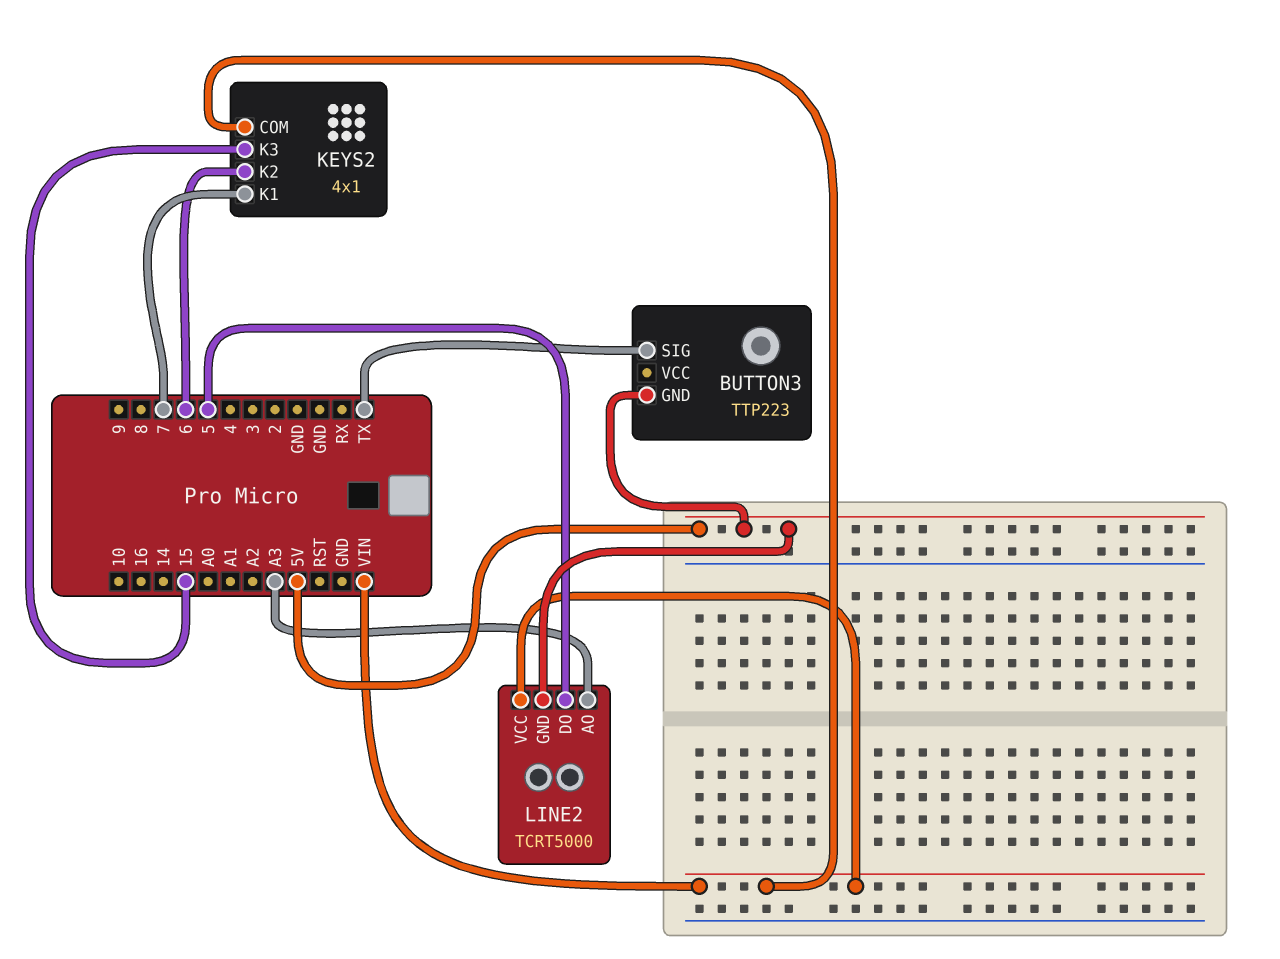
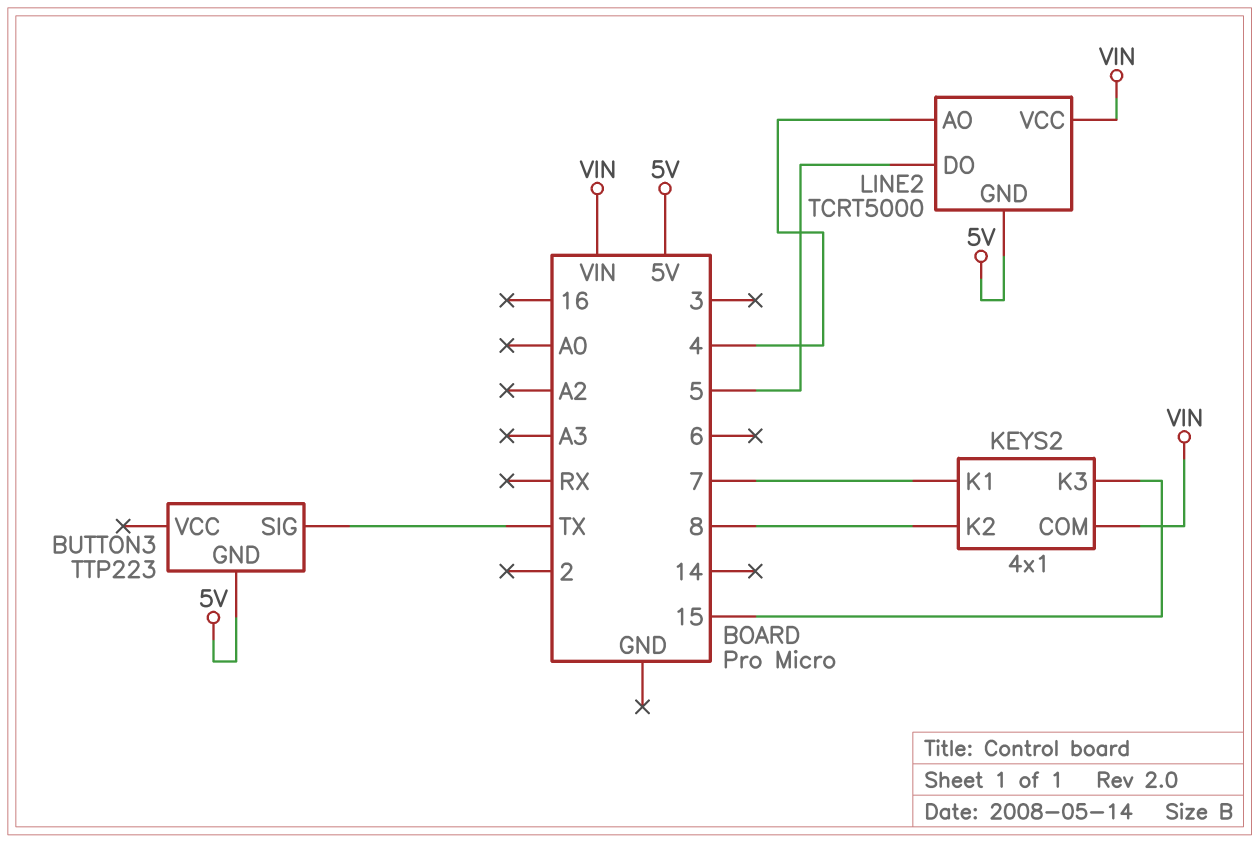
KEYS2 pin K2: 6 -> 8
LINE2 pin AO: A3 -> 4

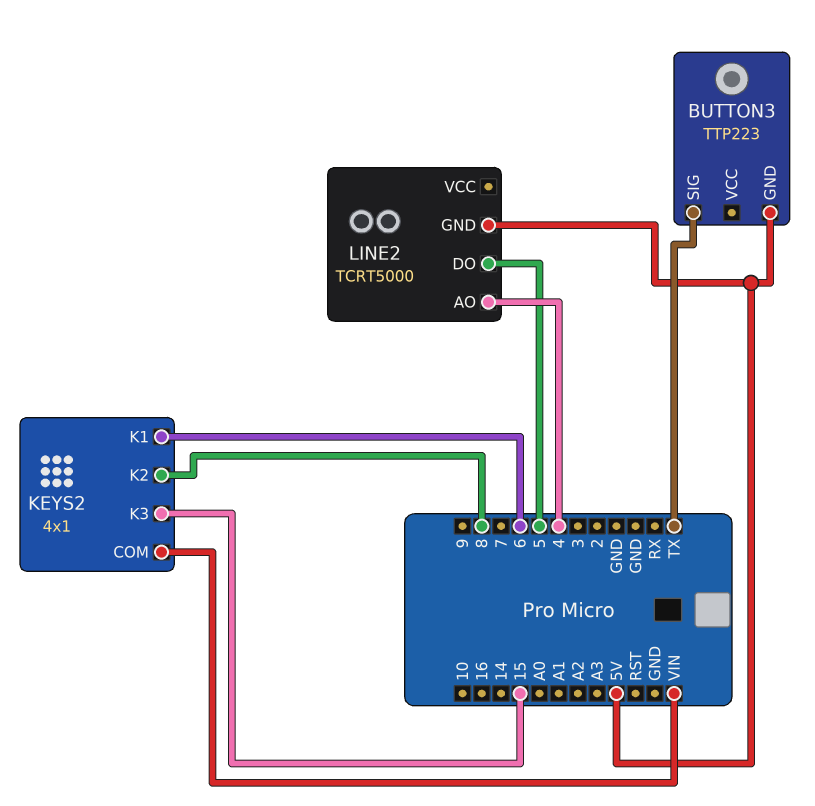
KEYS2 pin K1: 7 -> 6
LINE2 pin VCC: VIN -> none

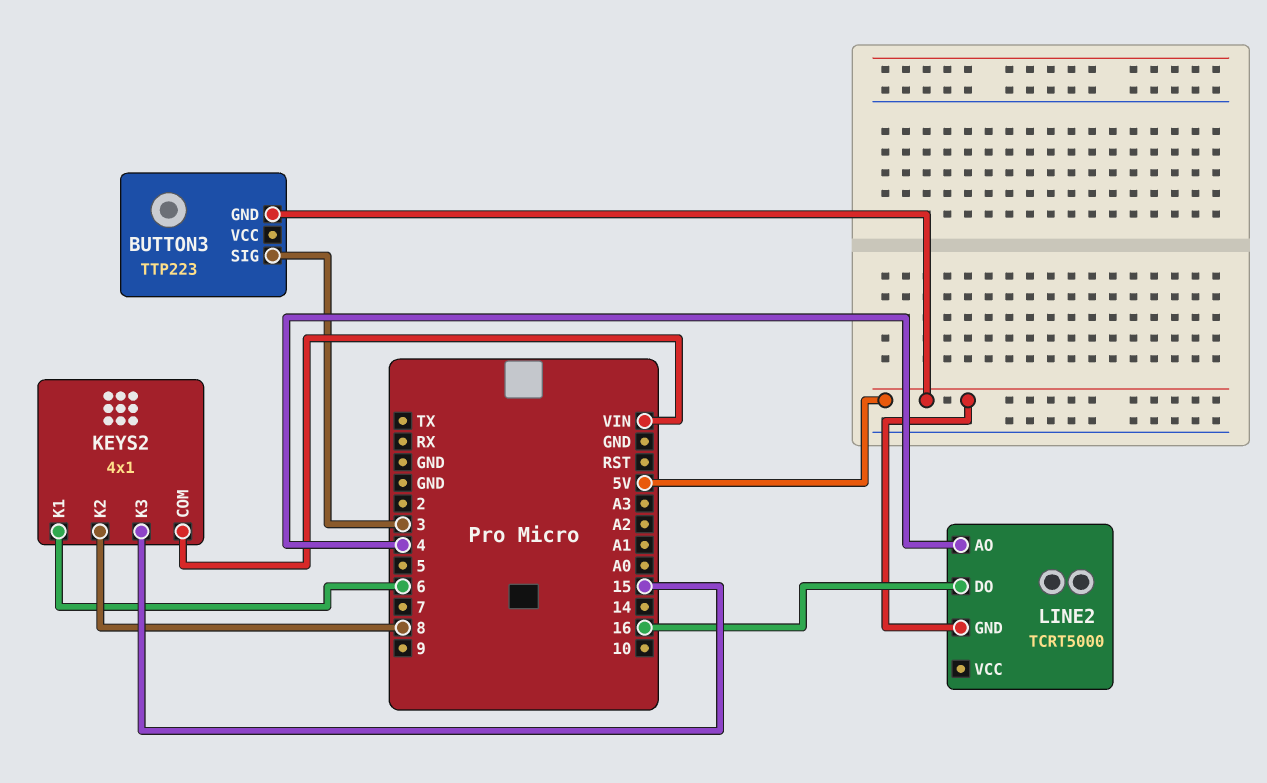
BUTTON3 pin SIG: TX -> 3
LINE2 pin DO: 5 -> 16

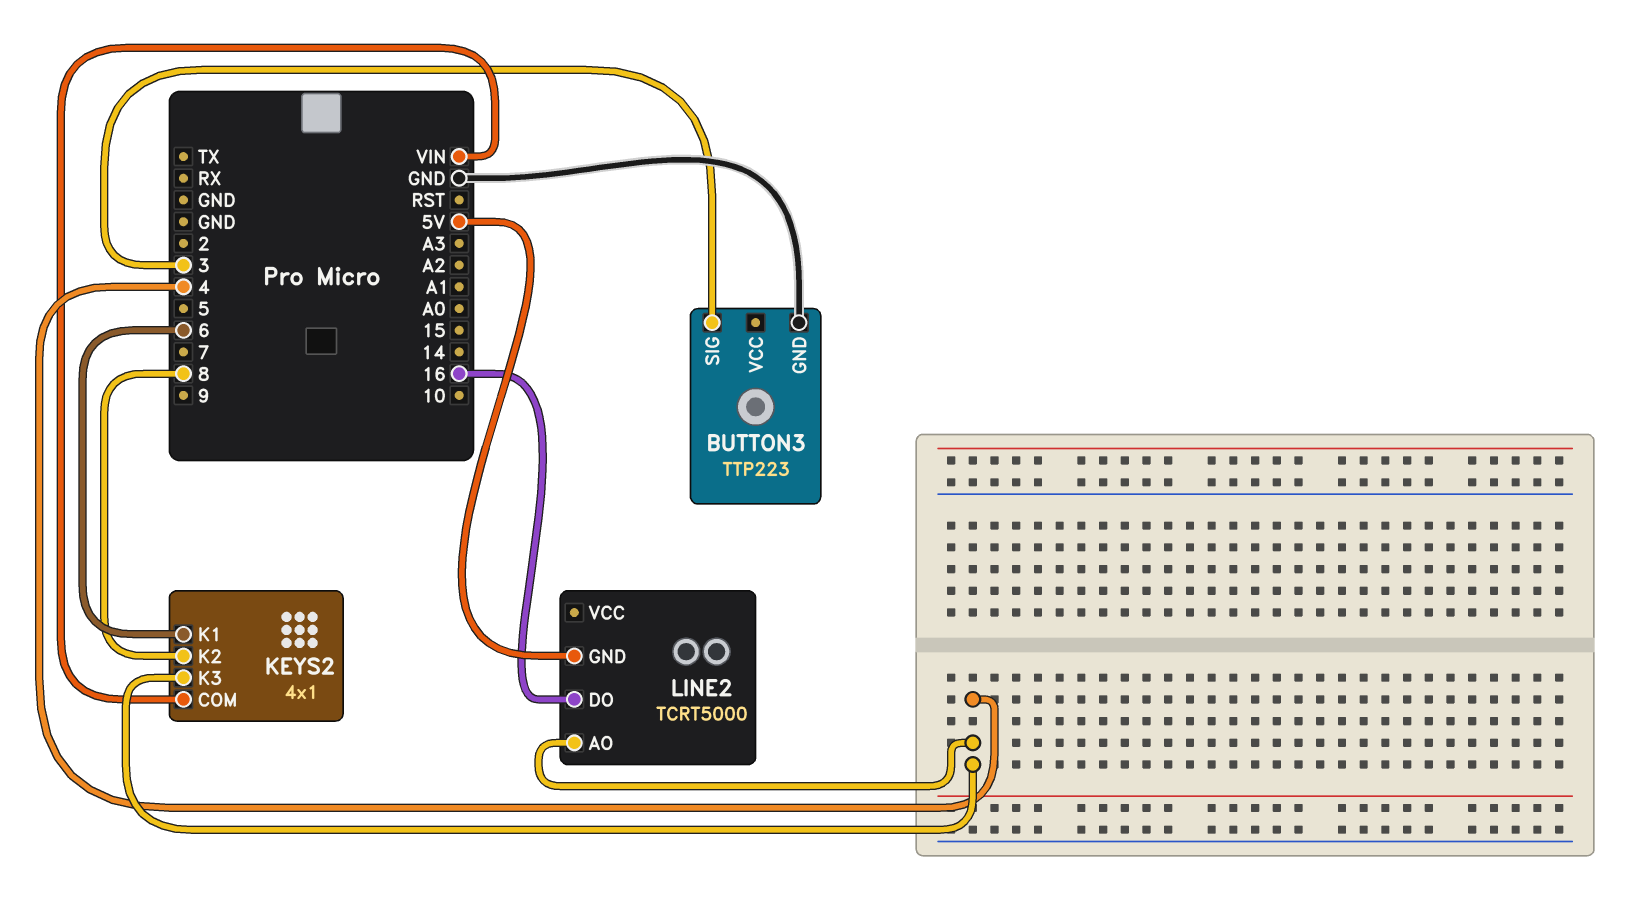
BUTTON3 pin GND: 5V -> GND
KEYS2 pin K3: 15 -> 4

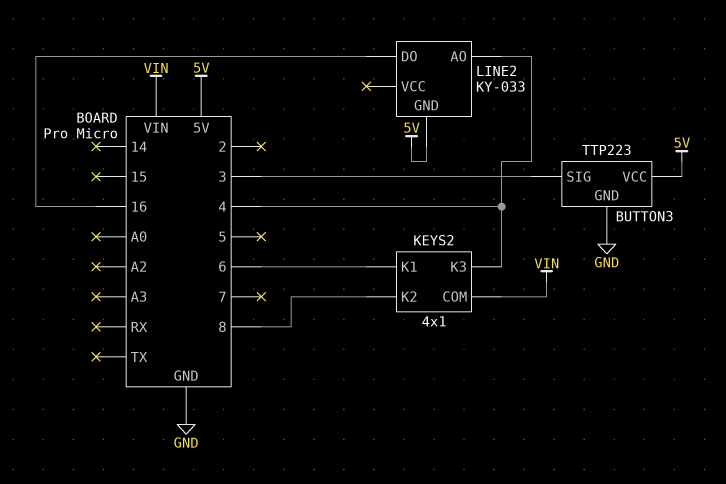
BUTTON3 pin VCC: none -> 5V
LINE2: TCRT5000 -> KY-033

